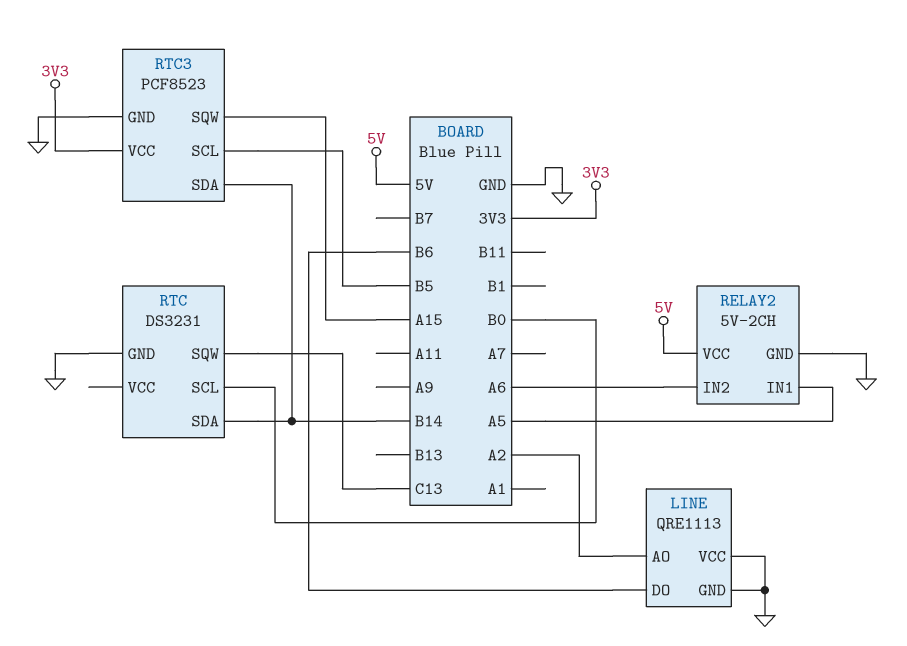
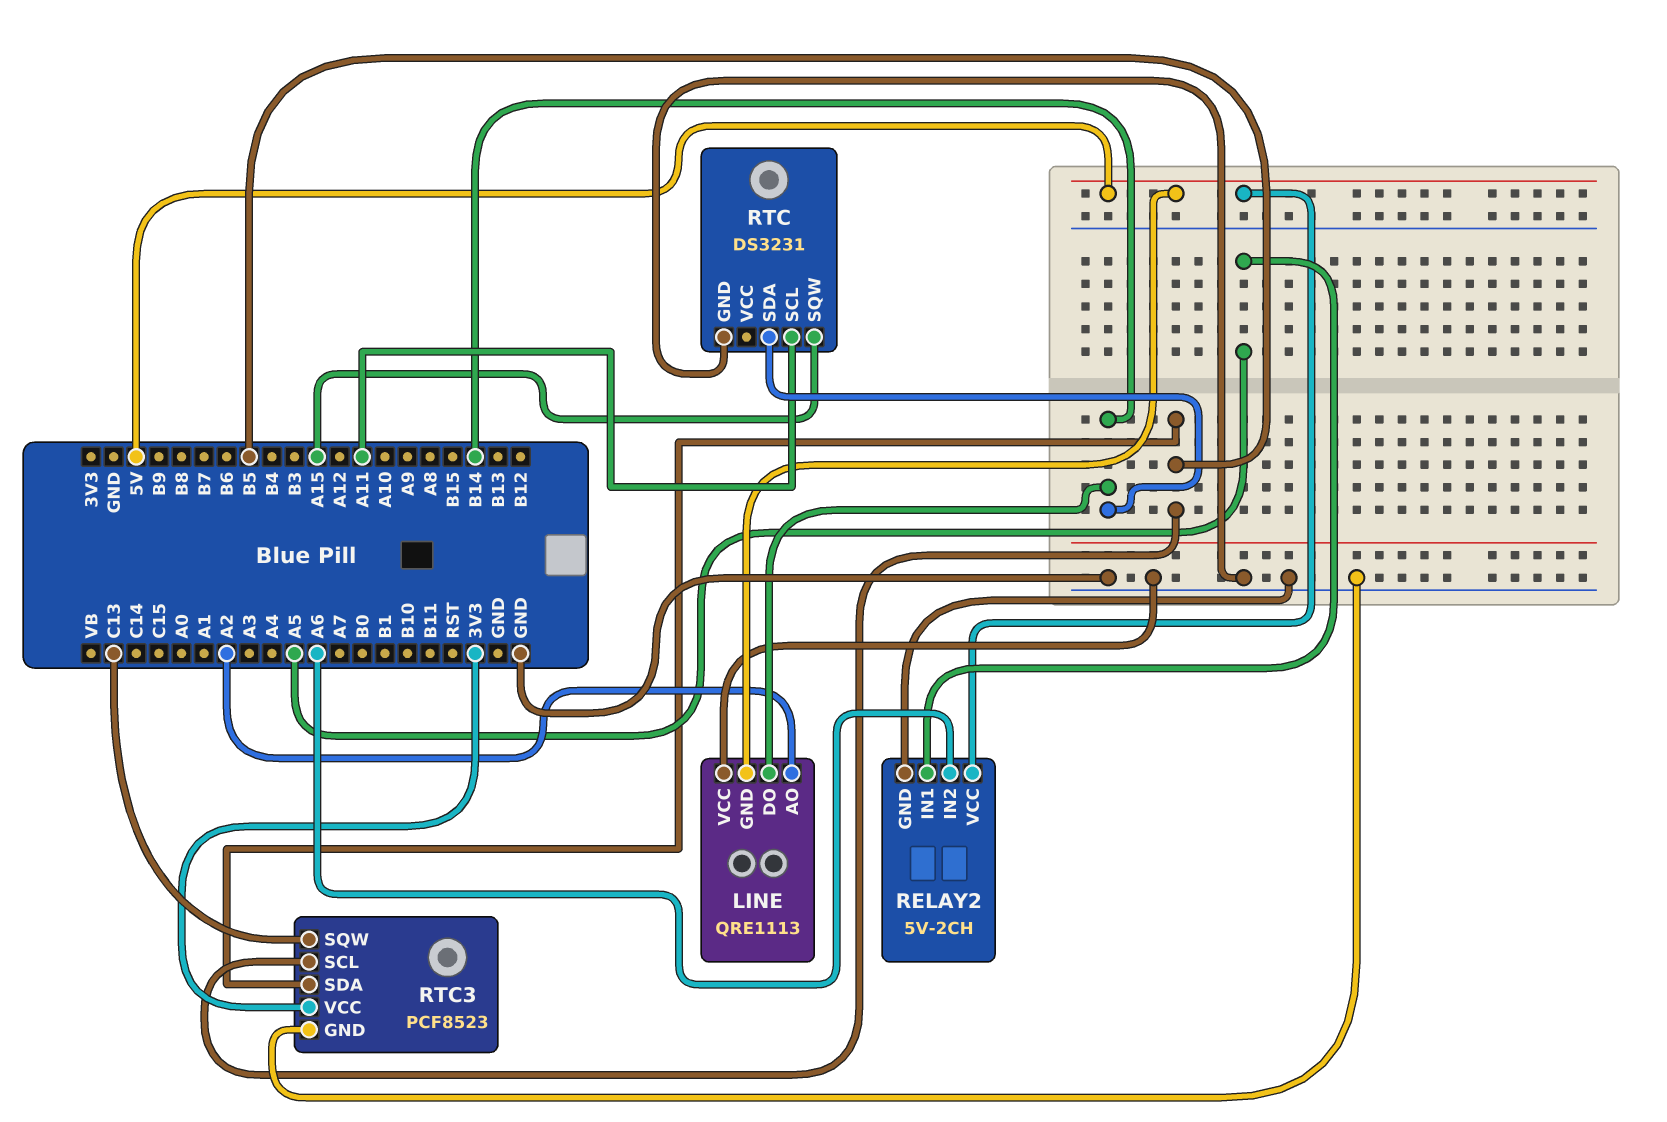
LINE pin DO: B6 -> B14
LINE pin GND: GND -> 5V
RTC pin SCL: B0 -> A11
RTC pin SQW: C13 -> A15
RTC3 pin SDA: B14 -> B5
RTC3 pin SQW: A15 -> C13

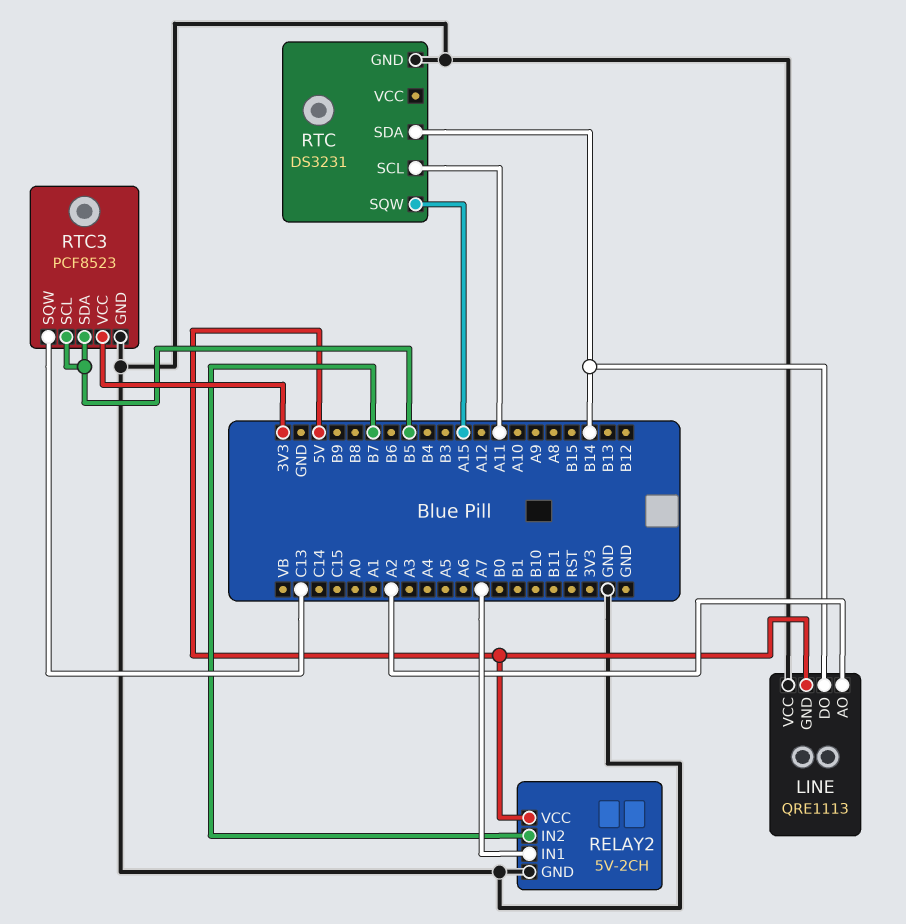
RELAY2 pin IN1: A5 -> A7
RELAY2 pin IN2: A6 -> B7

